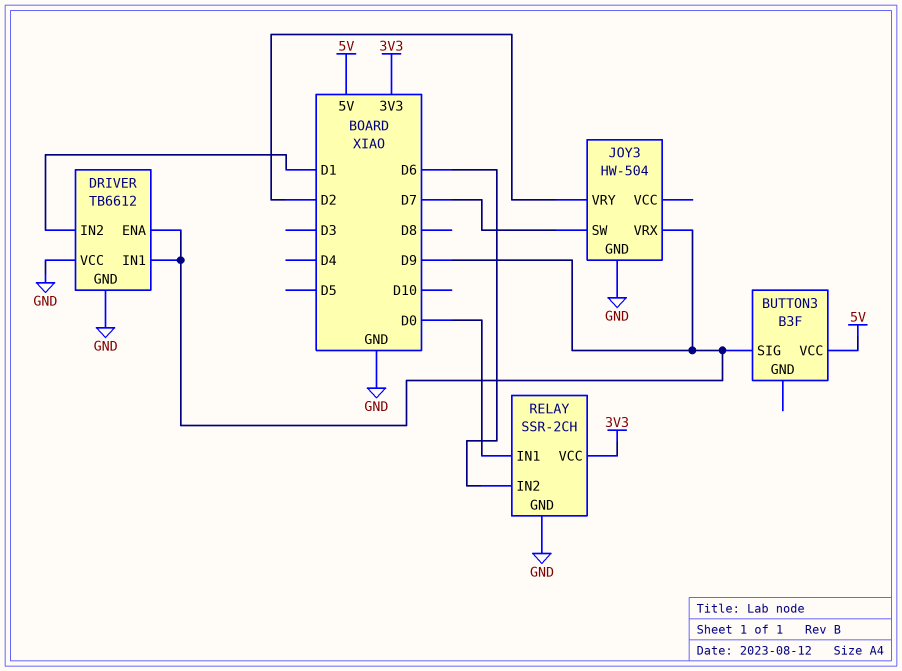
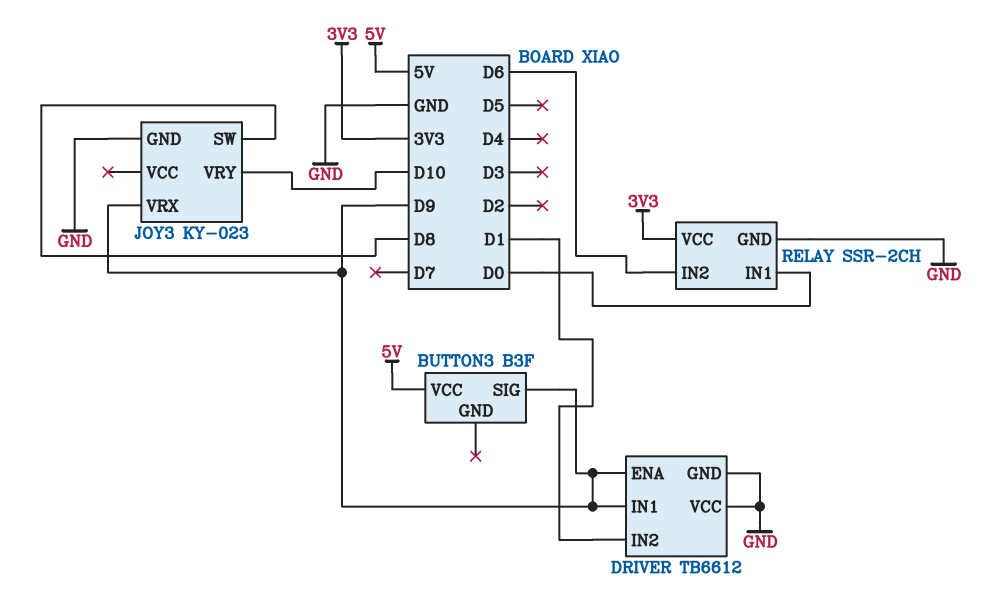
JOY3: HW-504 -> KY-023
JOY3 pin SW: D7 -> D8
JOY3 pin VRY: D2 -> D10

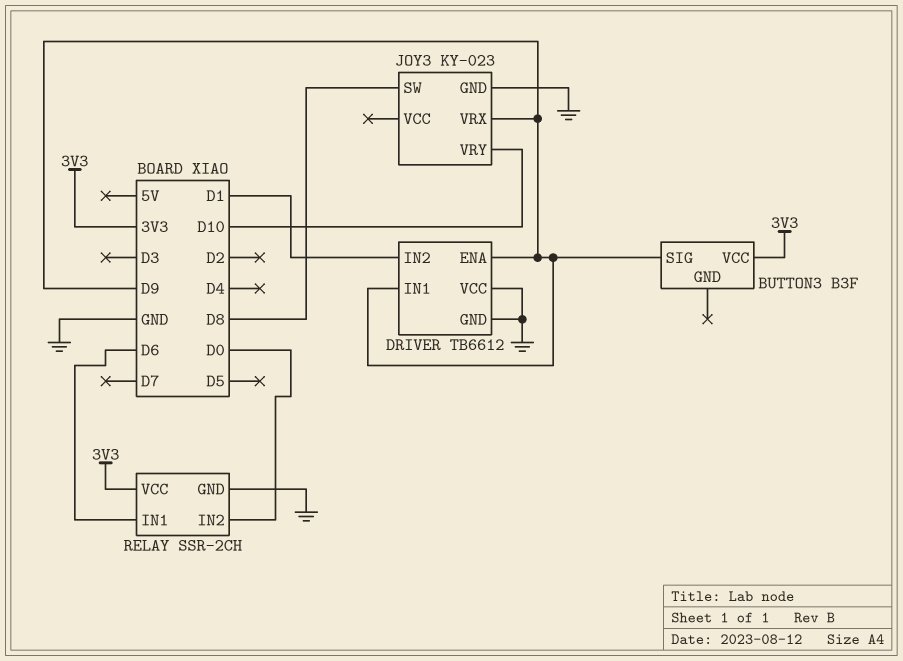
BUTTON3 pin VCC: 5V -> 3V3
RELAY pin IN1: D0 -> D6
RELAY pin IN2: D6 -> D0

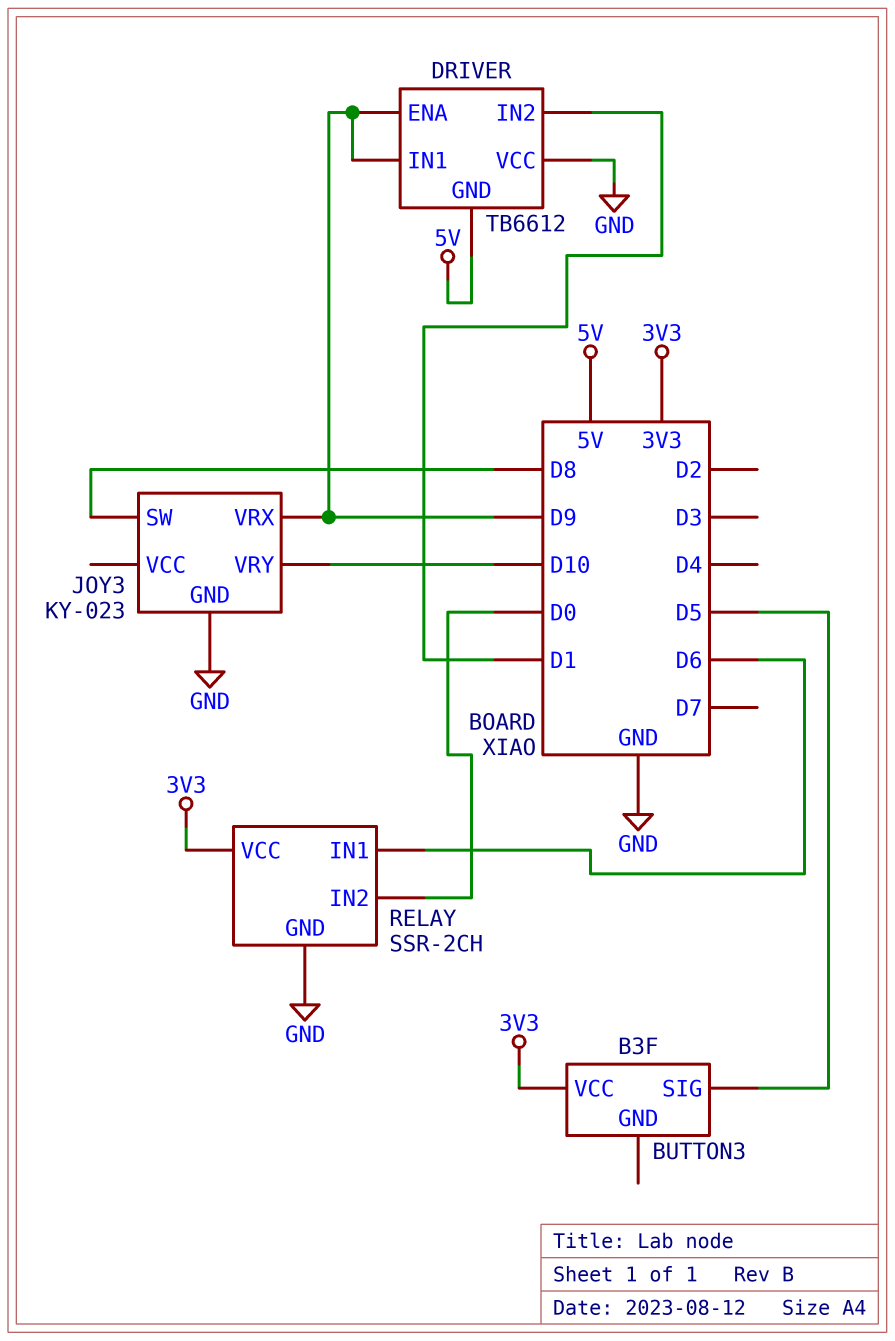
BUTTON3 pin SIG: D9 -> D5
DRIVER pin GND: GND -> 5V

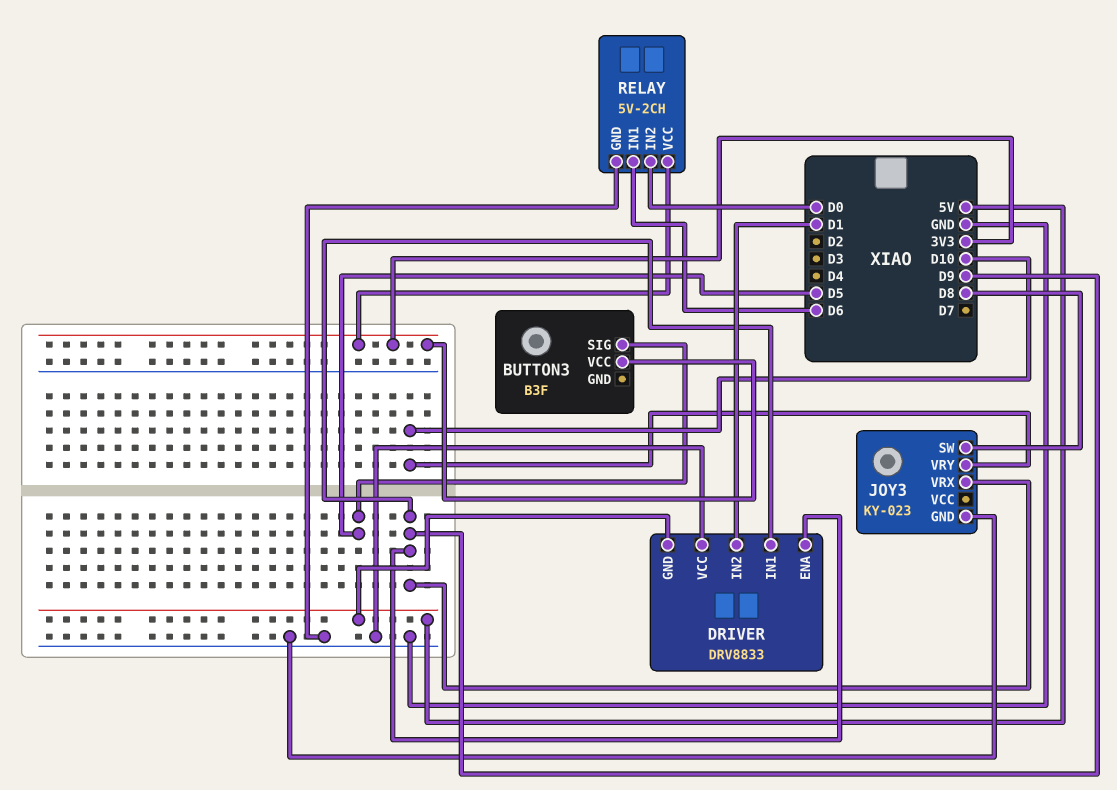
DRIVER: TB6612 -> DRV8833
RELAY: SSR-2CH -> 5V-2CH

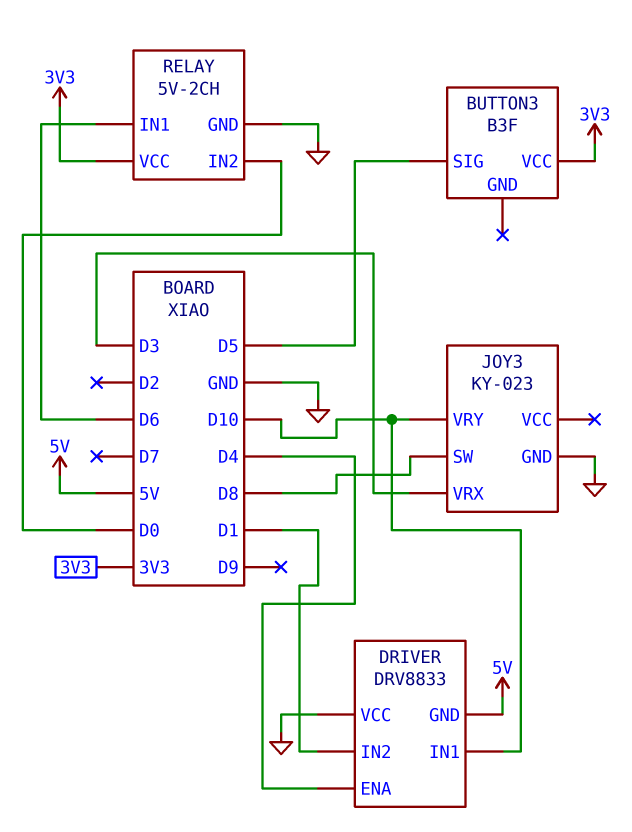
DRIVER pin ENA: D9 -> D4
DRIVER pin IN1: D9 -> D10
JOY3 pin VRX: D9 -> D3

